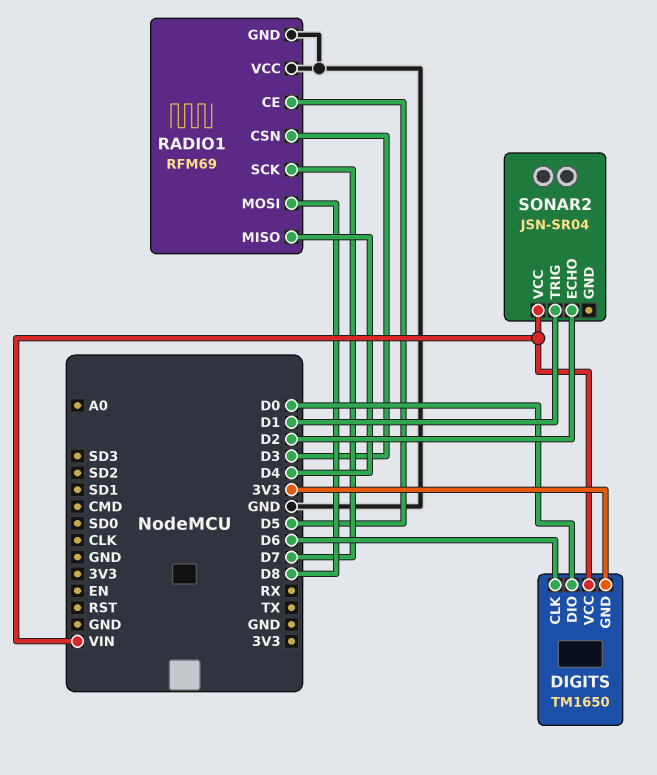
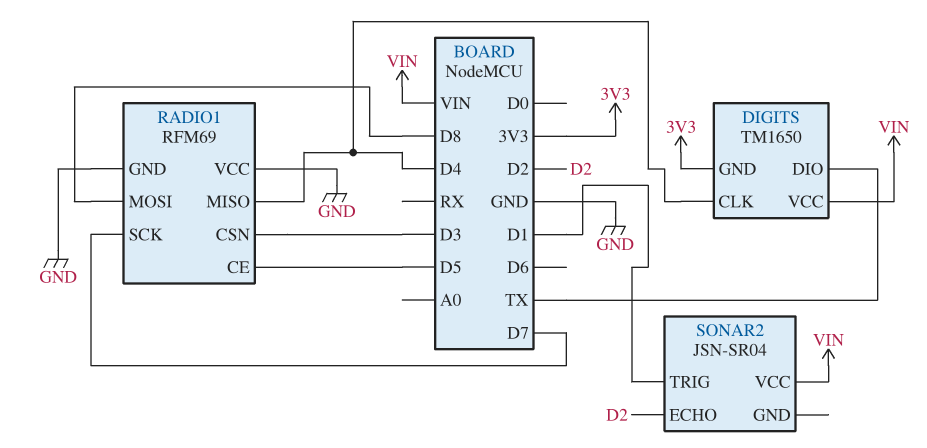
DIGITS pin CLK: D6 -> D4
DIGITS pin DIO: D0 -> TX

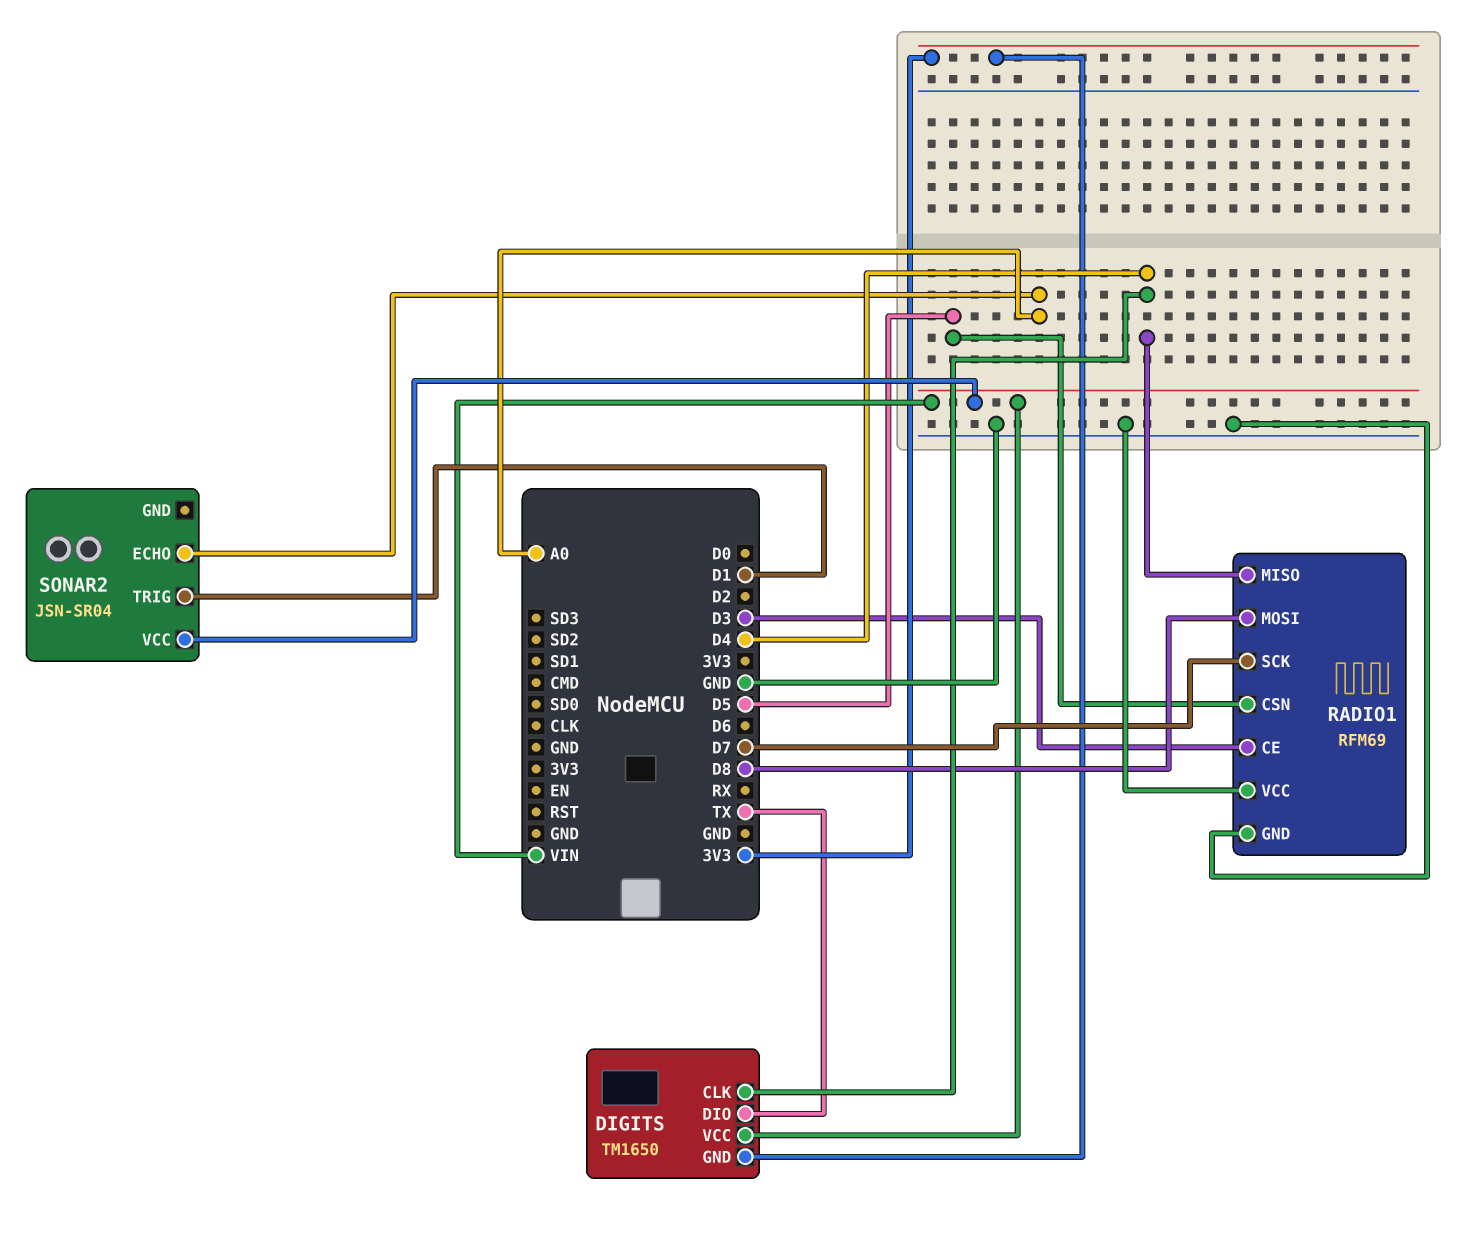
RADIO1 pin CE: D5 -> D3
RADIO1 pin CSN: D3 -> D5
SONAR2 pin ECHO: D2 -> A0

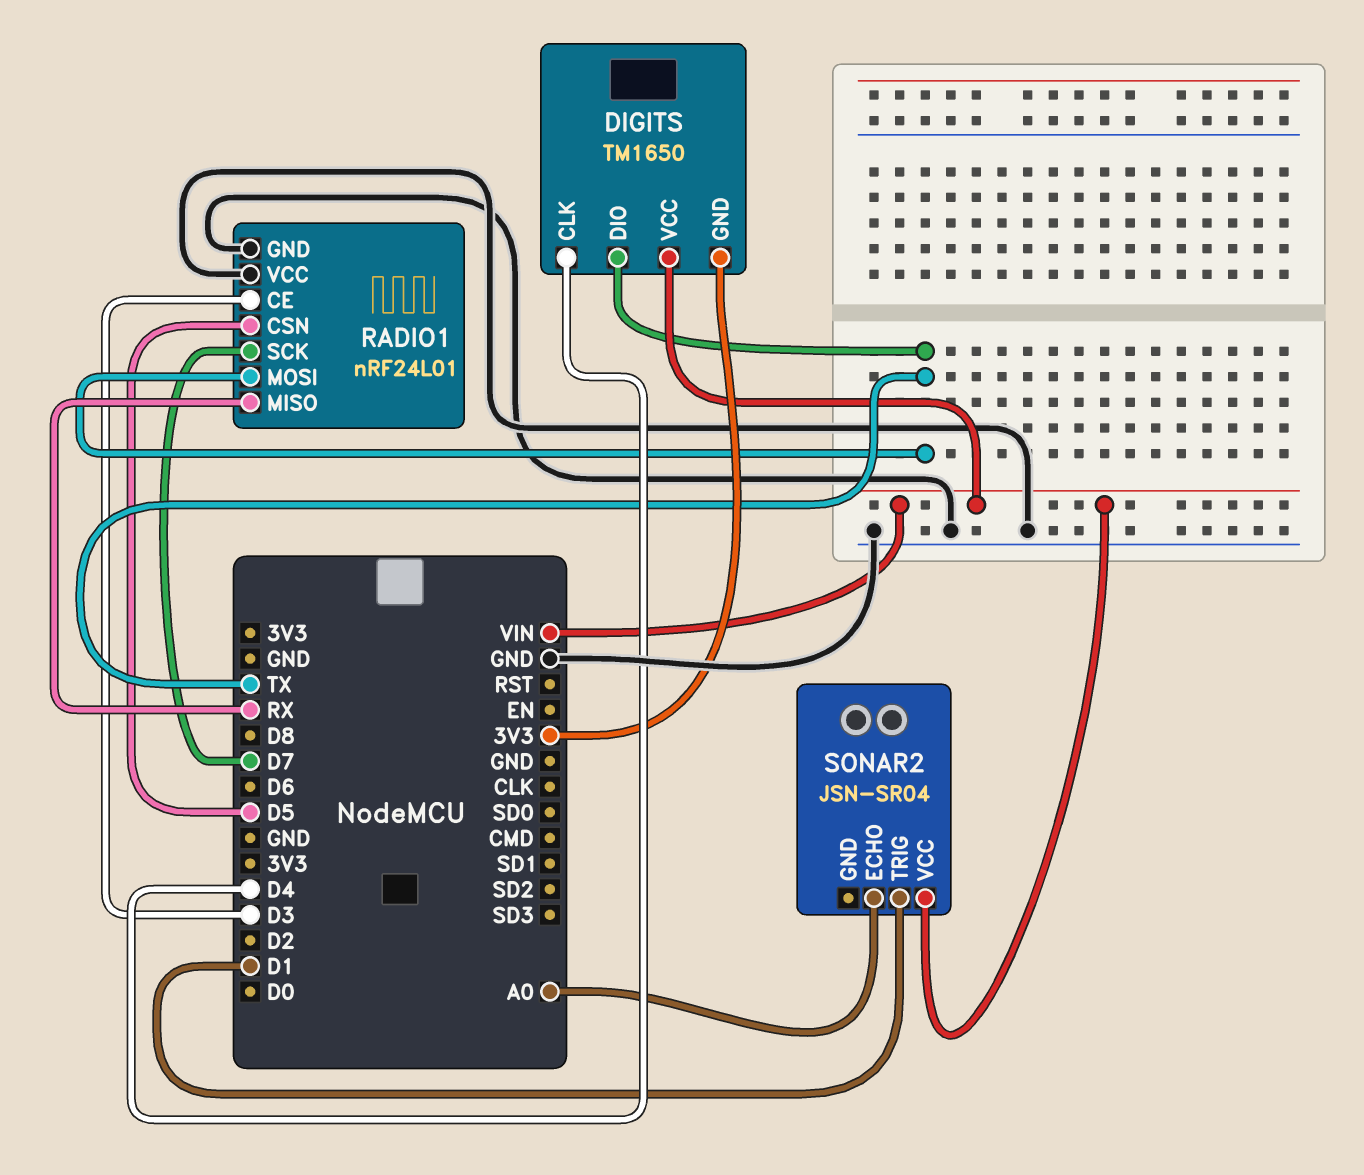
RADIO1: RFM69 -> nRF24L01
RADIO1 pin MISO: D4 -> RX
RADIO1 pin MOSI: D8 -> TX

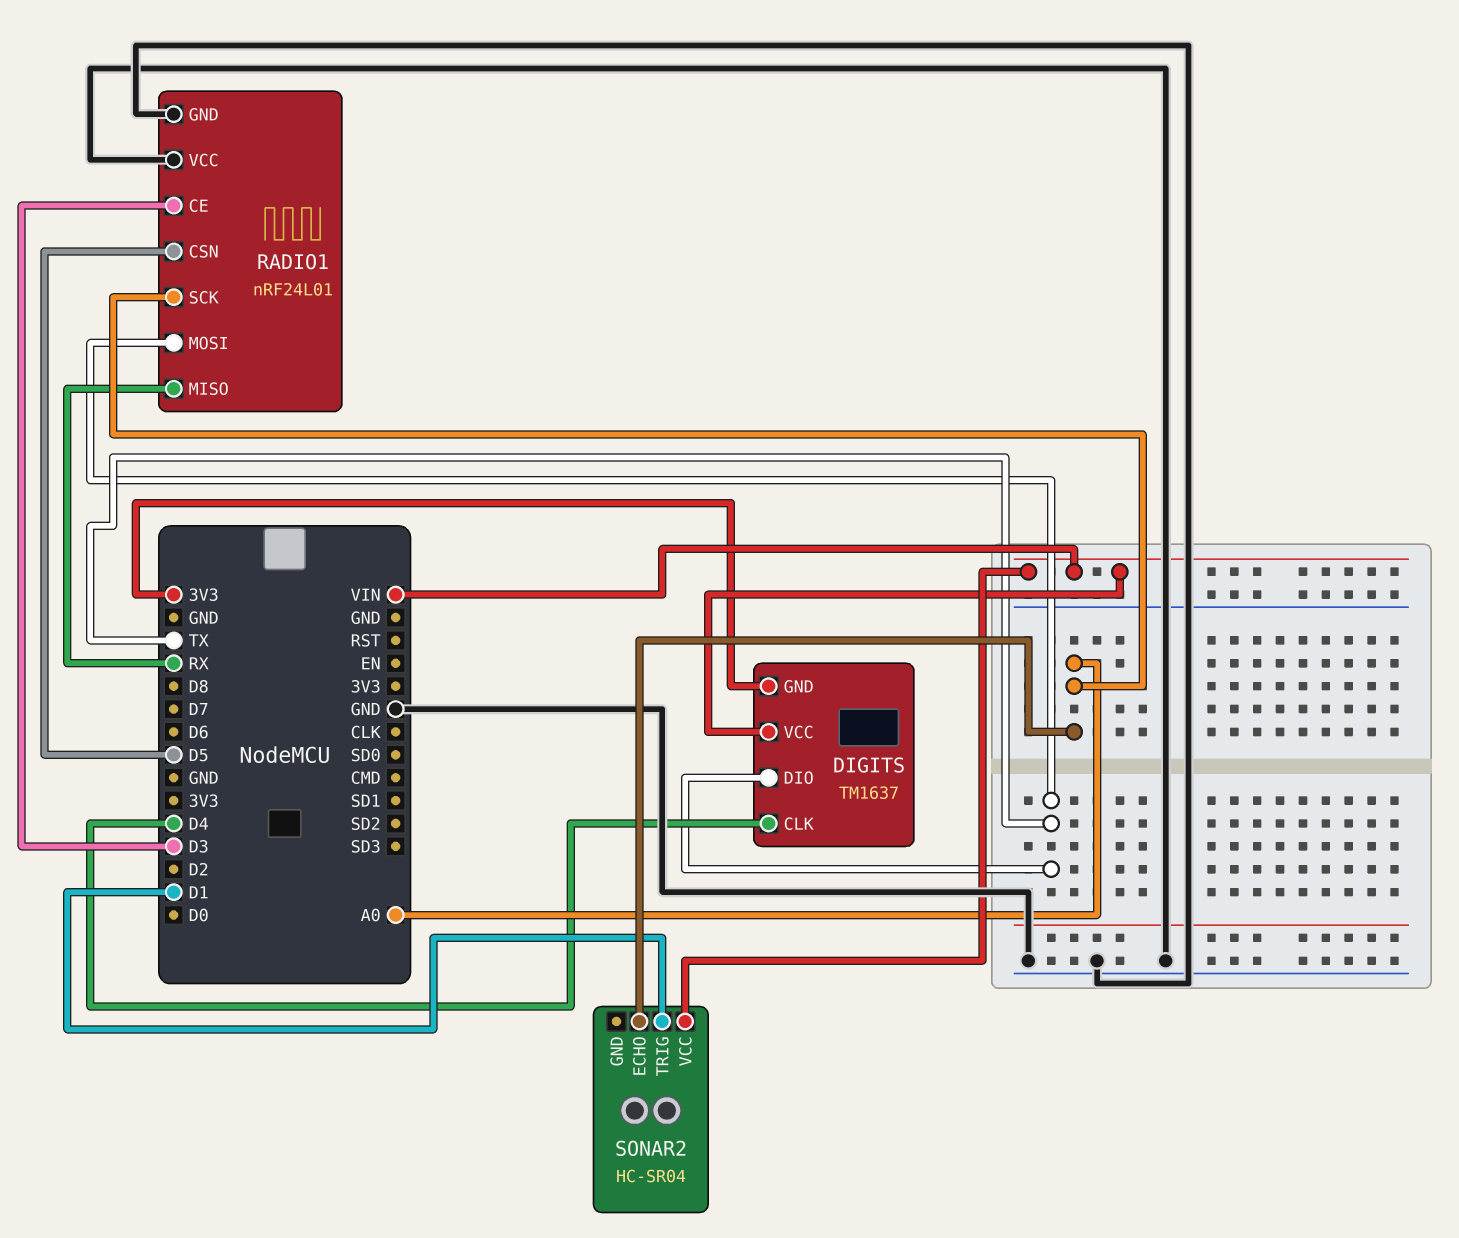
DIGITS: TM1650 -> TM1637
RADIO1 pin SCK: D7 -> A0
SONAR2: JSN-SR04 -> HC-SR04

